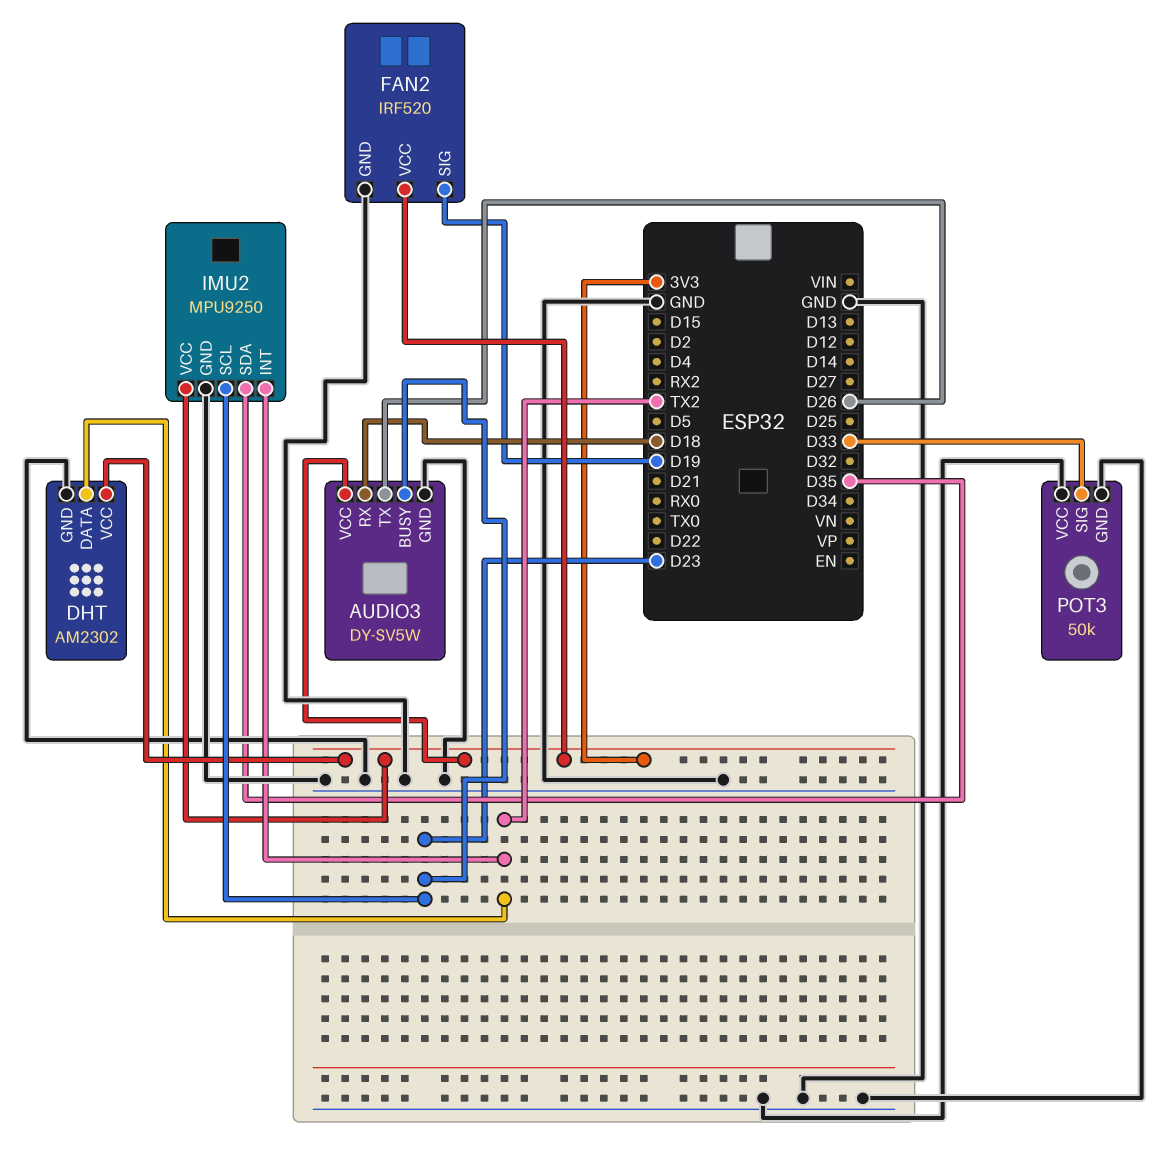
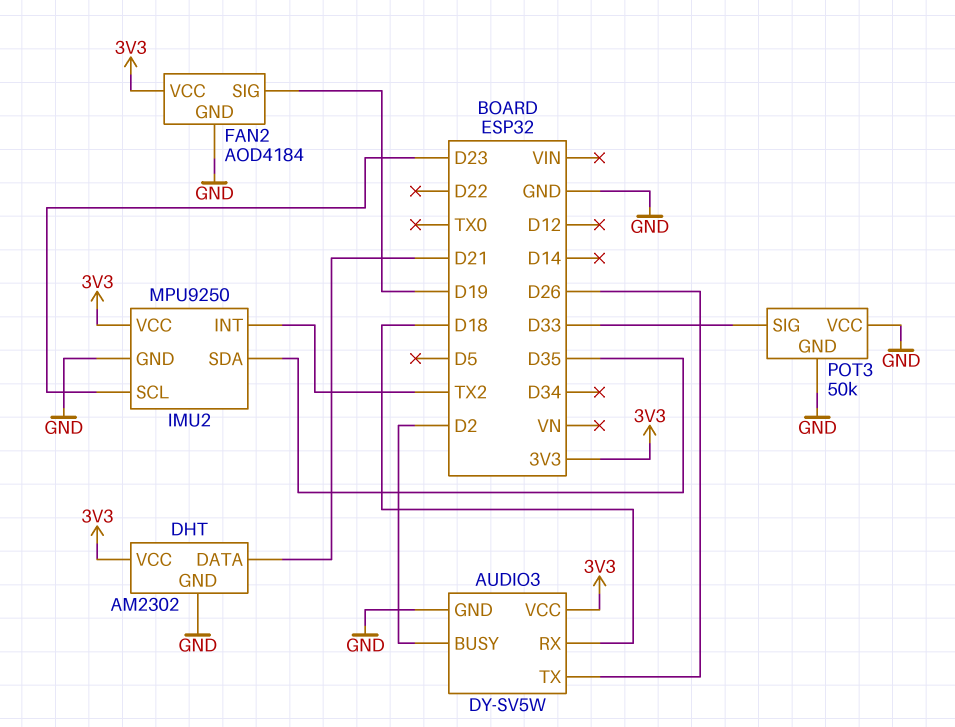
AUDIO3 pin BUSY: D23 -> D2
DHT pin DATA: TX2 -> D21
FAN2: IRF520 -> AOD4184

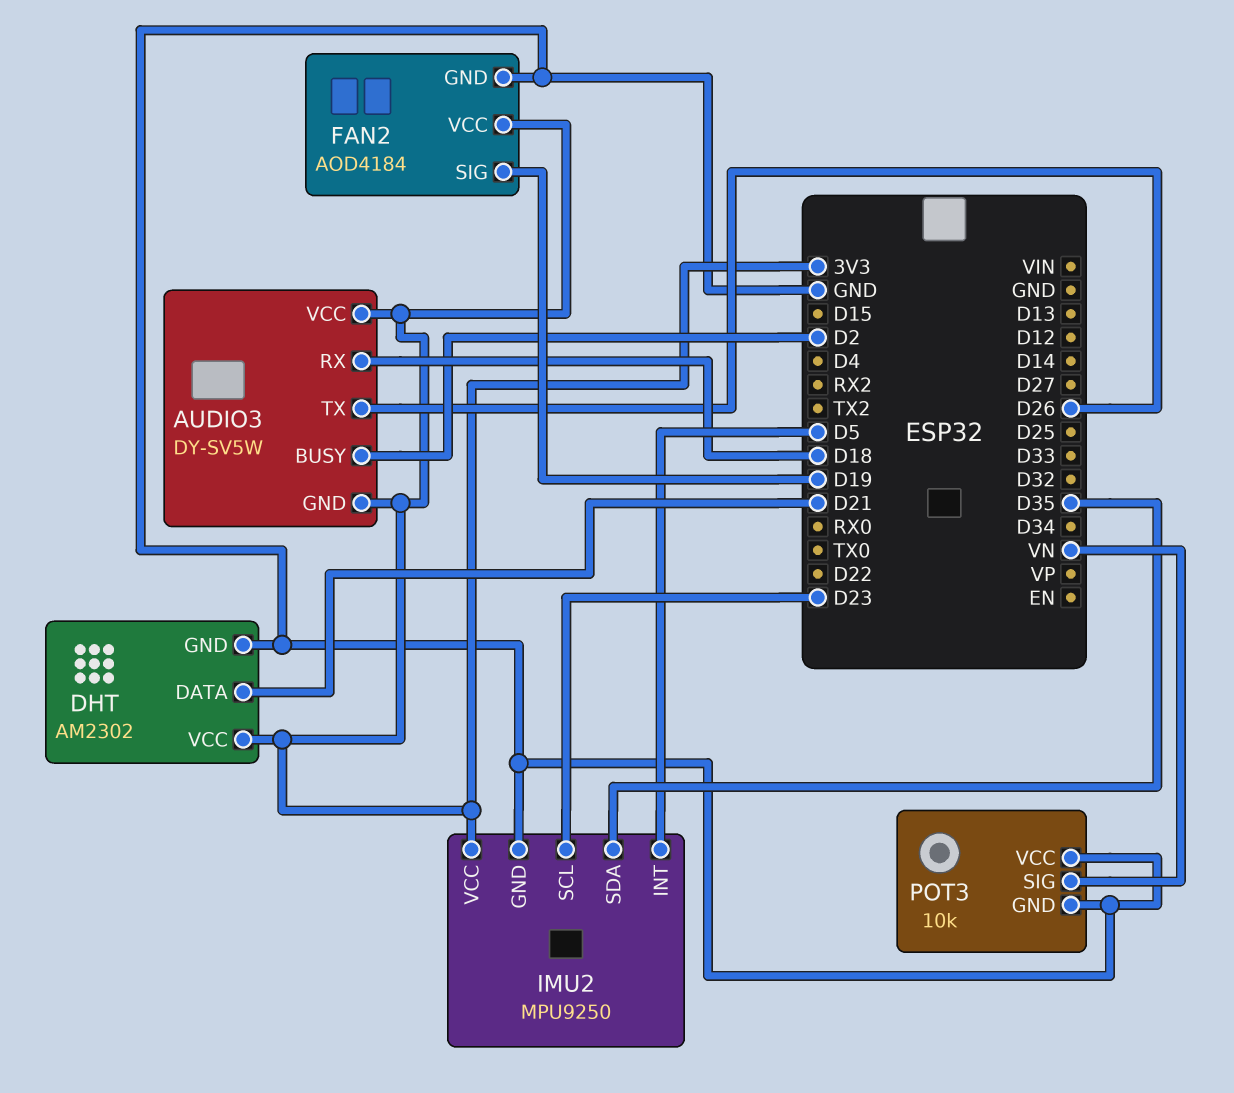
AUDIO3 pin GND: GND -> 3V3
IMU2 pin INT: TX2 -> D5
POT3: 50k -> 10k
POT3 pin SIG: D33 -> VN

